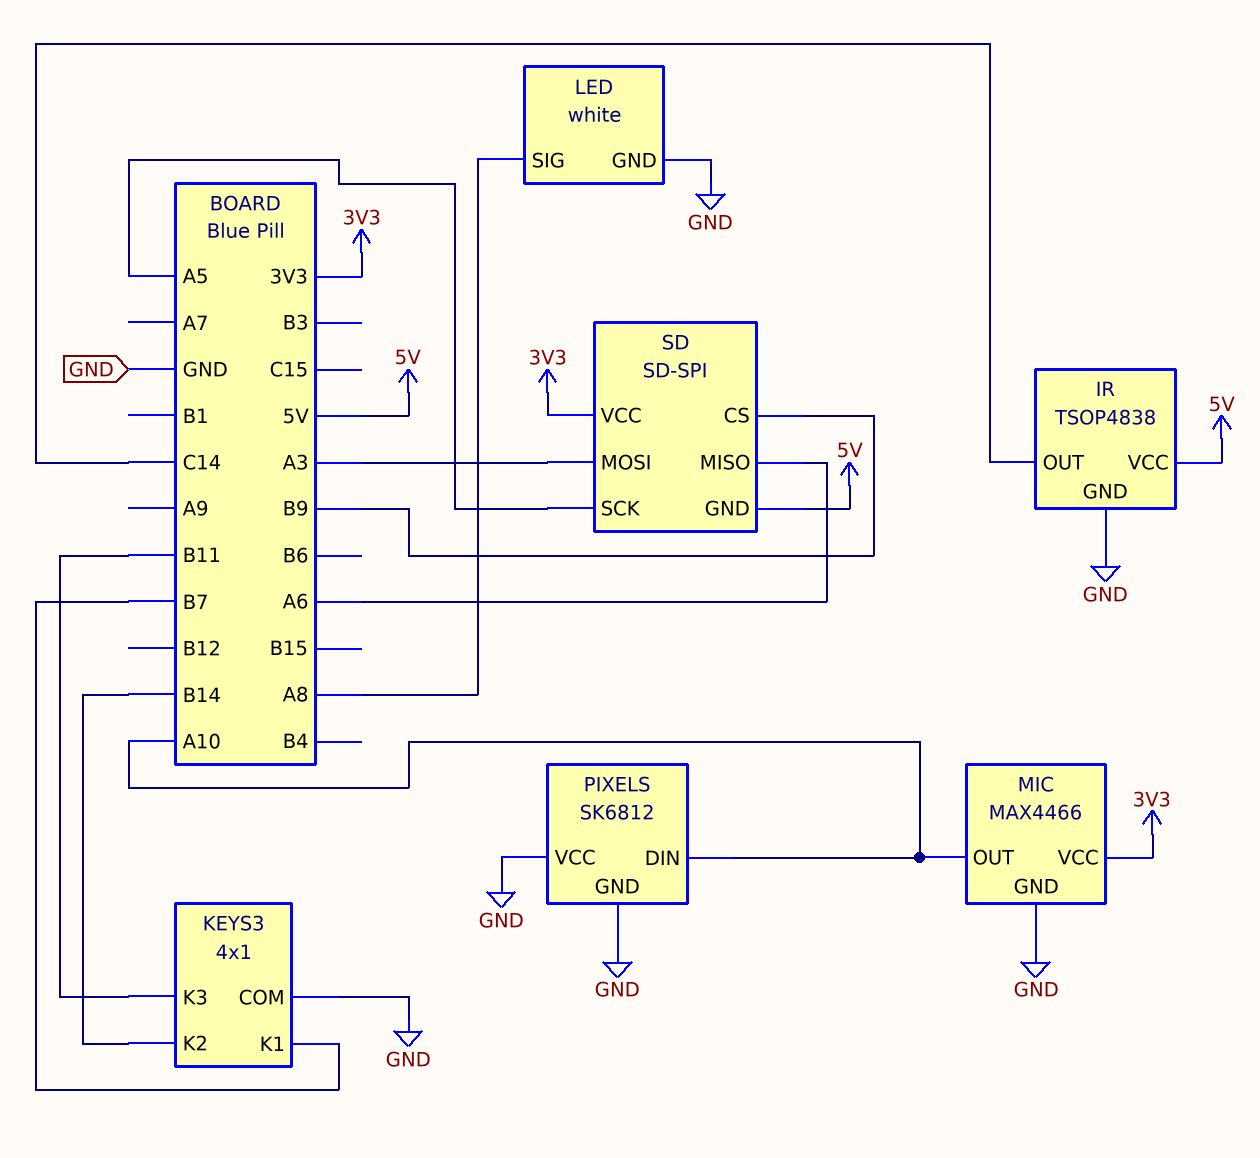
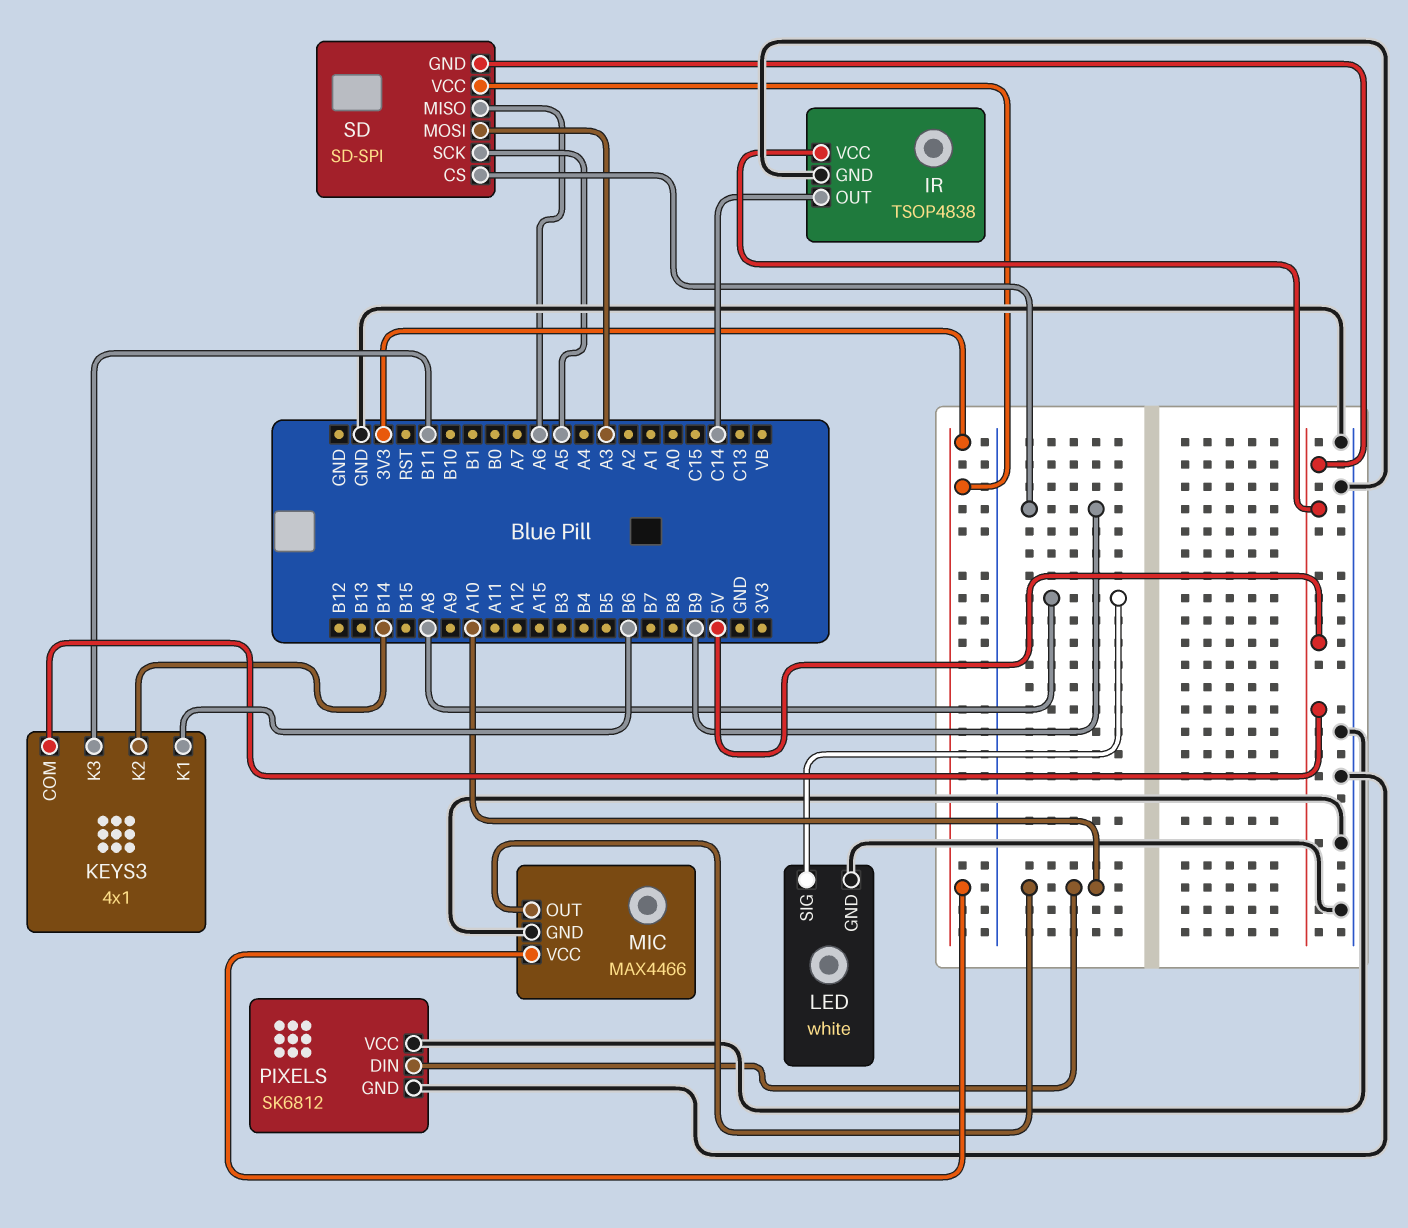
KEYS3 pin COM: GND -> 5V
KEYS3 pin K1: B7 -> B6

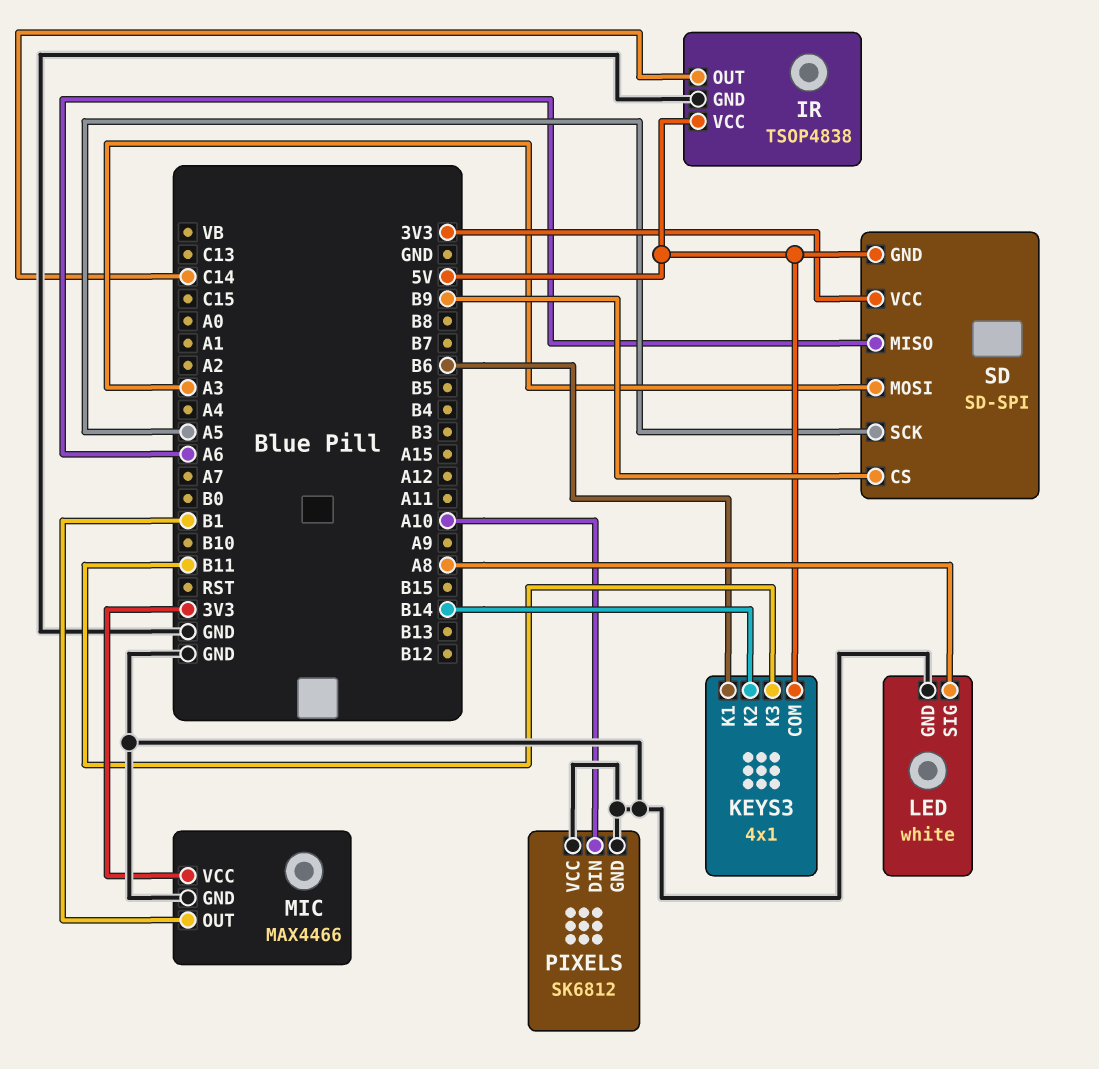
MIC pin OUT: A10 -> B1

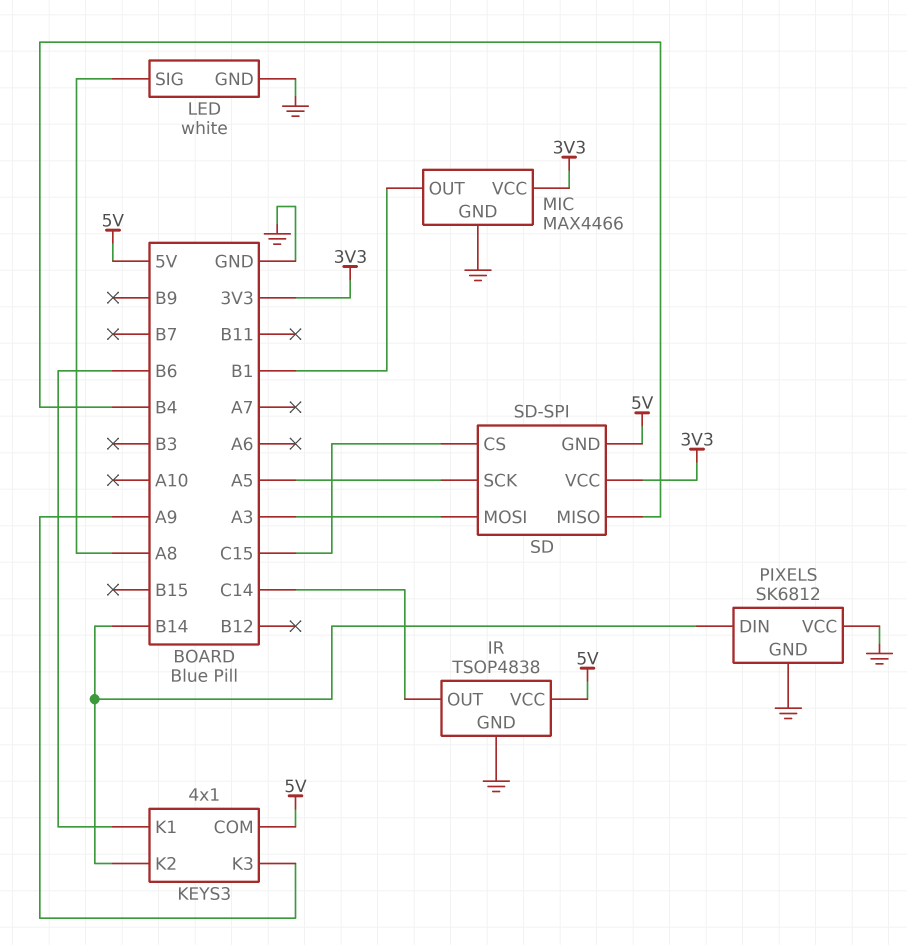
KEYS3 pin K3: B11 -> A9
PIXELS pin DIN: A10 -> B14
SD pin CS: B9 -> C15
SD pin MISO: A6 -> B4

